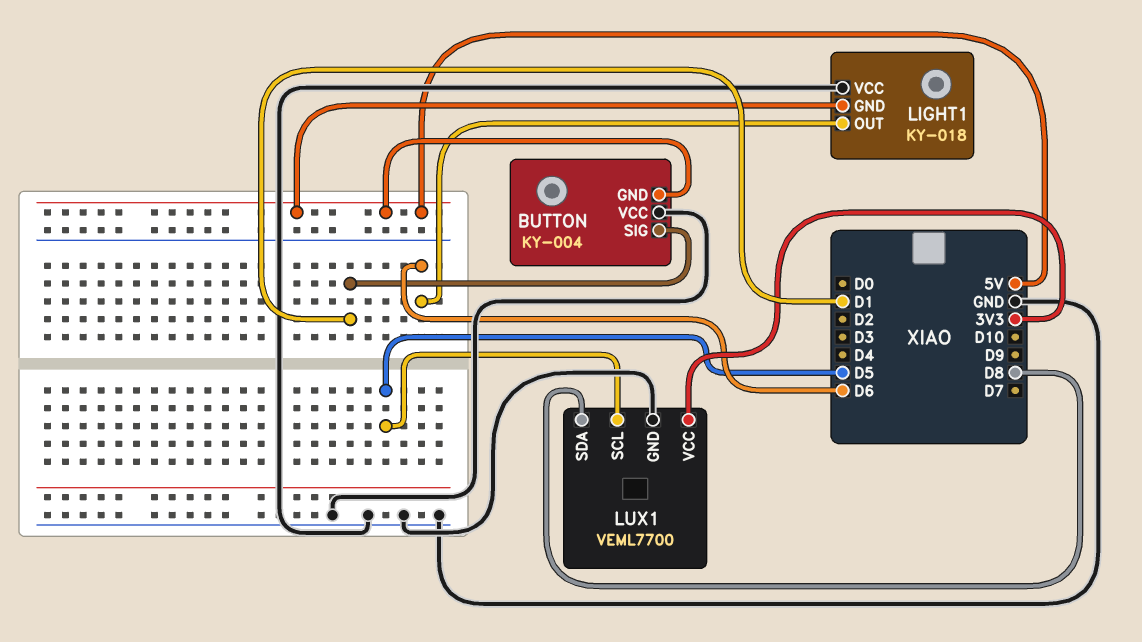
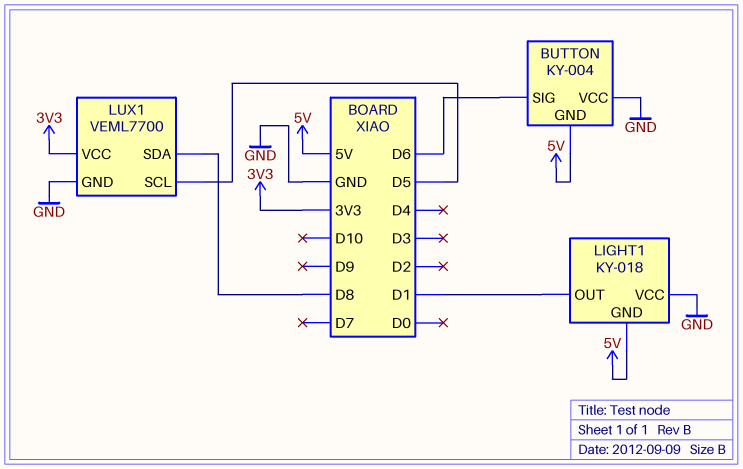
BUTTON pin SIG: D1 -> D6
LIGHT1 pin OUT: D6 -> D1

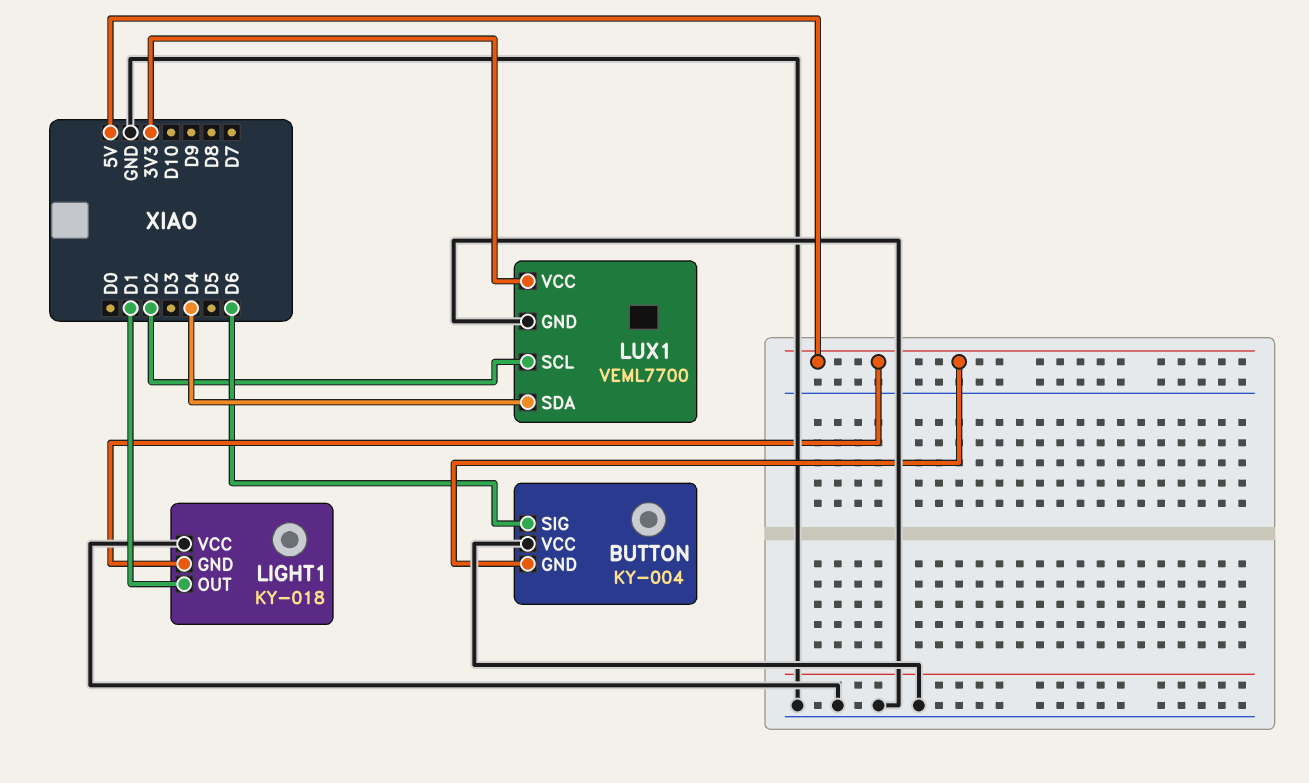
LUX1 pin SCL: D5 -> D2
LUX1 pin SDA: D8 -> D4

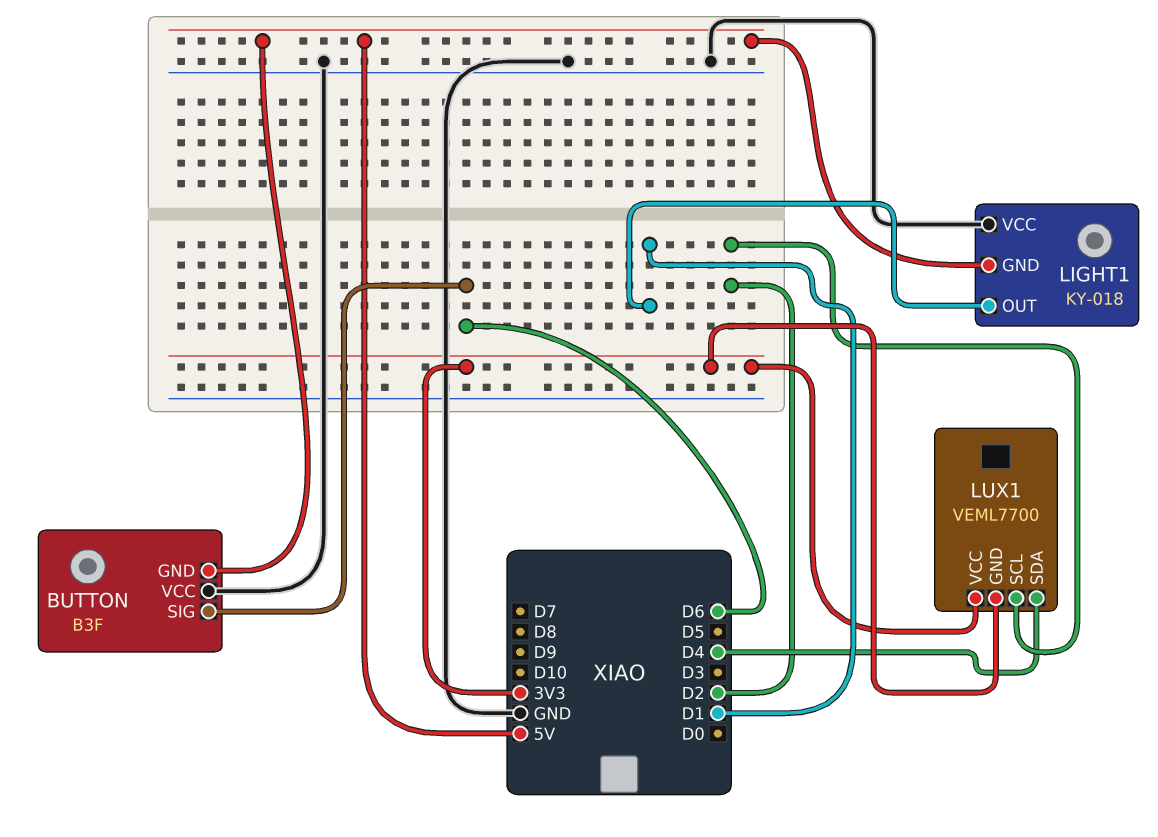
BUTTON: KY-004 -> B3F
LUX1 pin GND: GND -> 3V3

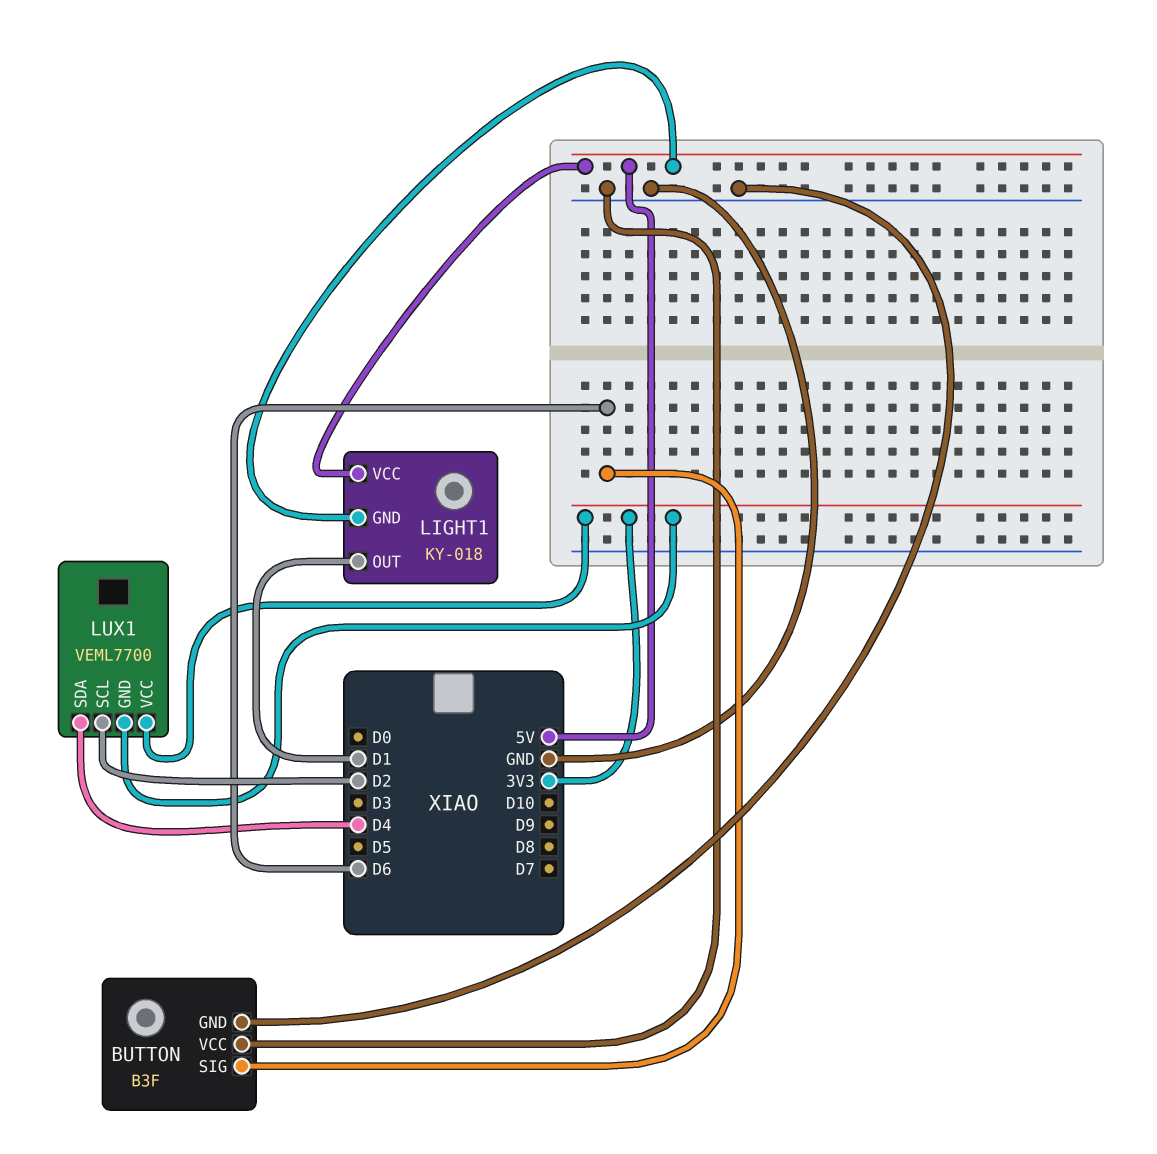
BUTTON pin GND: 5V -> GND
LIGHT1 pin VCC: GND -> 5V

